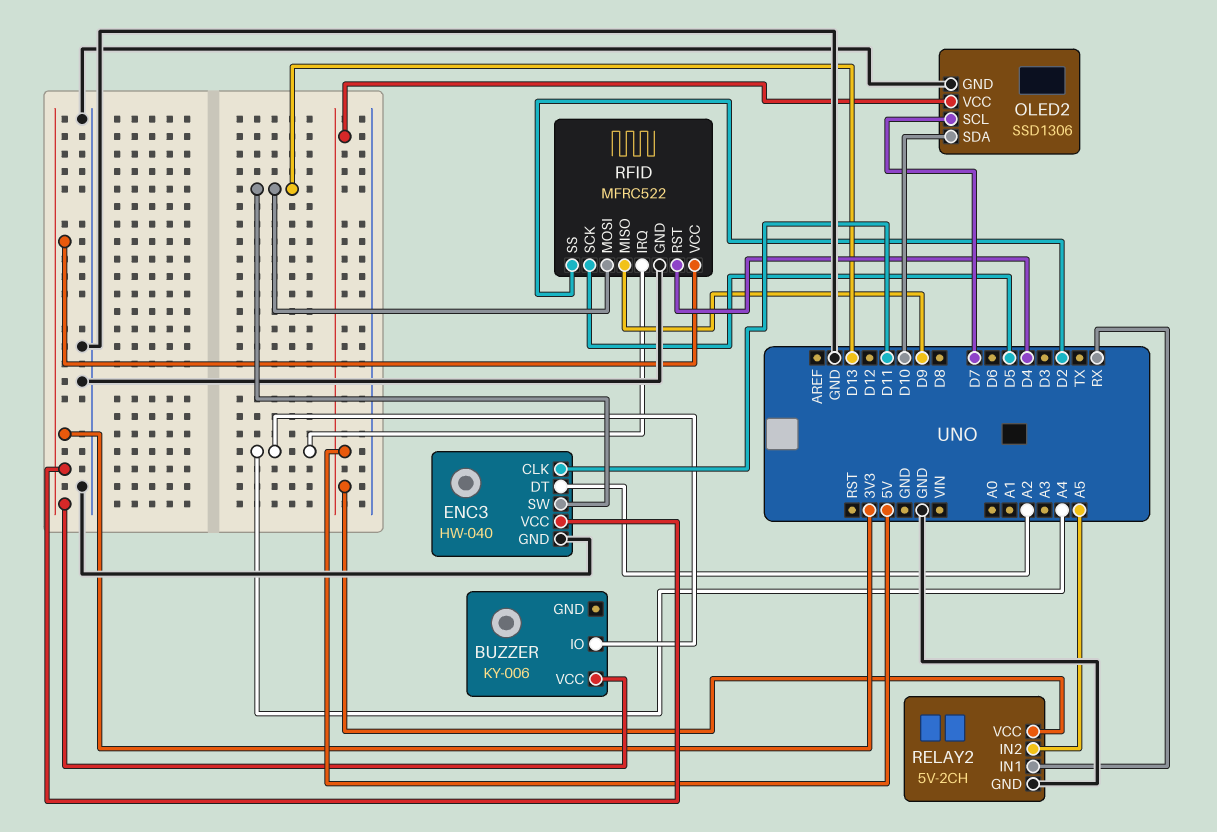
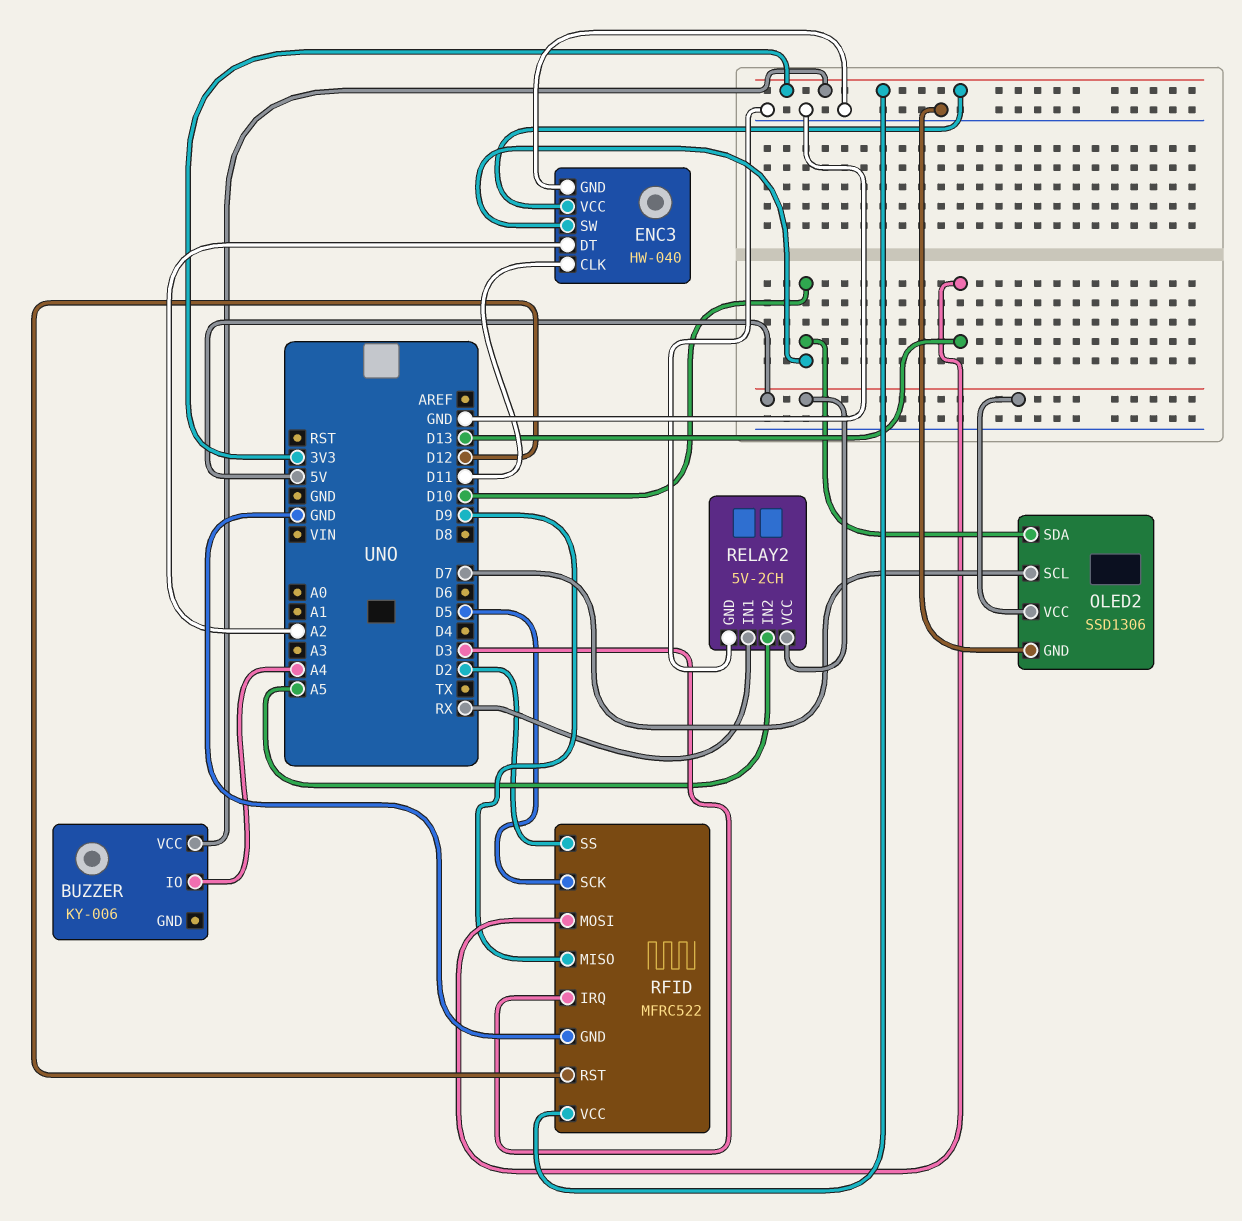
ENC3 pin SW: D13 -> D10
RFID pin IRQ: A4 -> D3
RFID pin RST: D4 -> D12

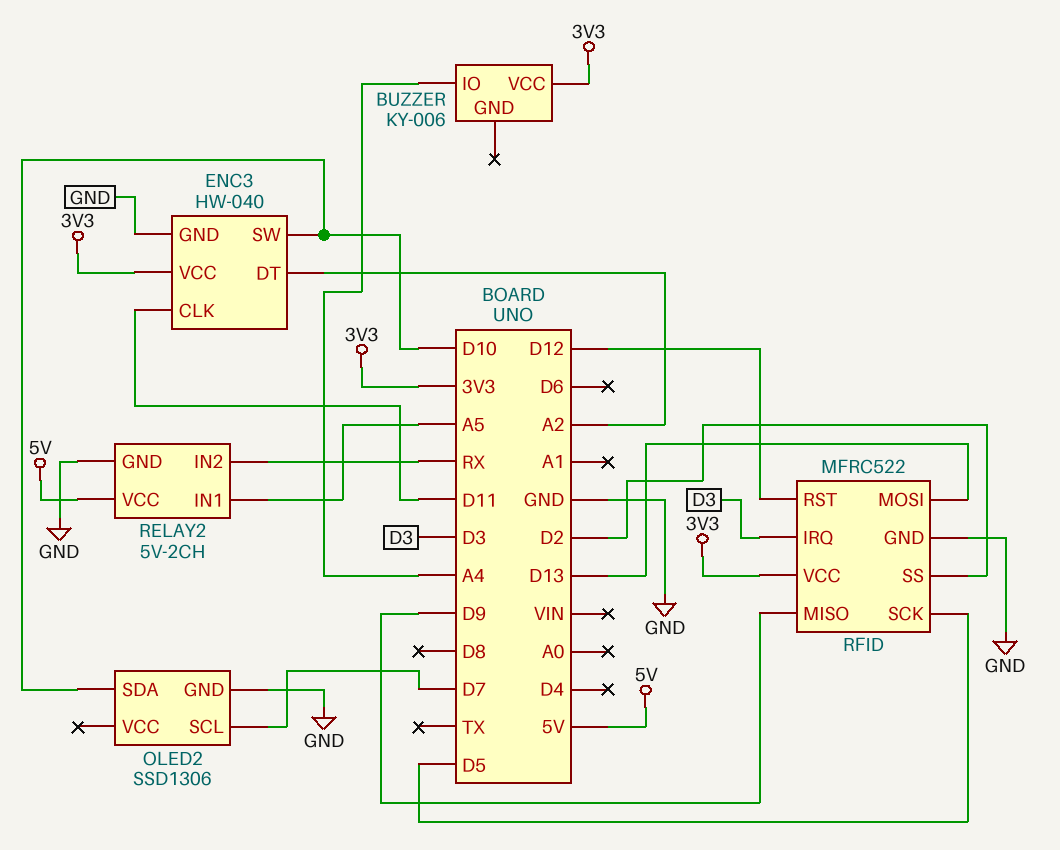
OLED2 pin VCC: 5V -> none
RELAY2 pin IN1: RX -> A5
RELAY2 pin IN2: A5 -> RX

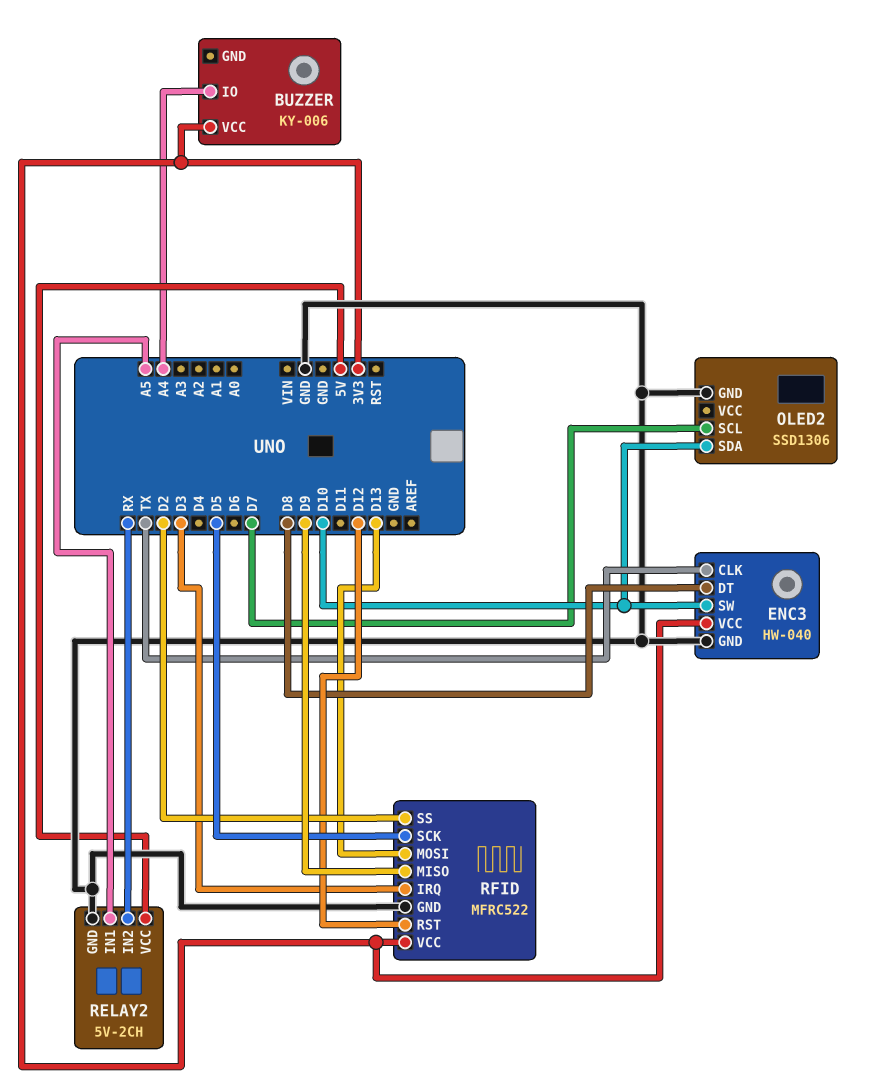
ENC3 pin CLK: D11 -> TX
ENC3 pin DT: A2 -> D8

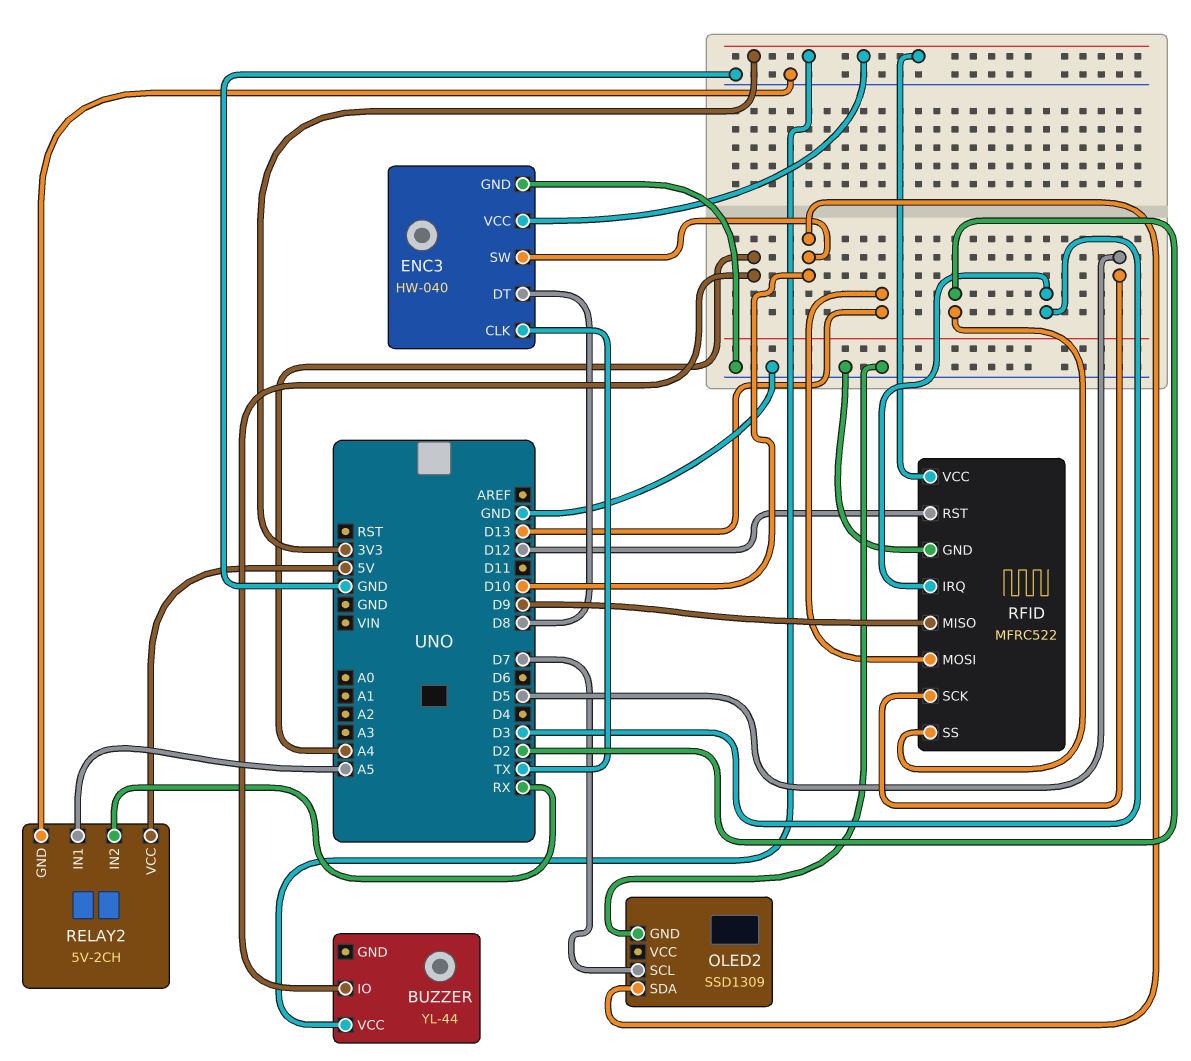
BUZZER: KY-006 -> YL-44
OLED2: SSD1306 -> SSD1309

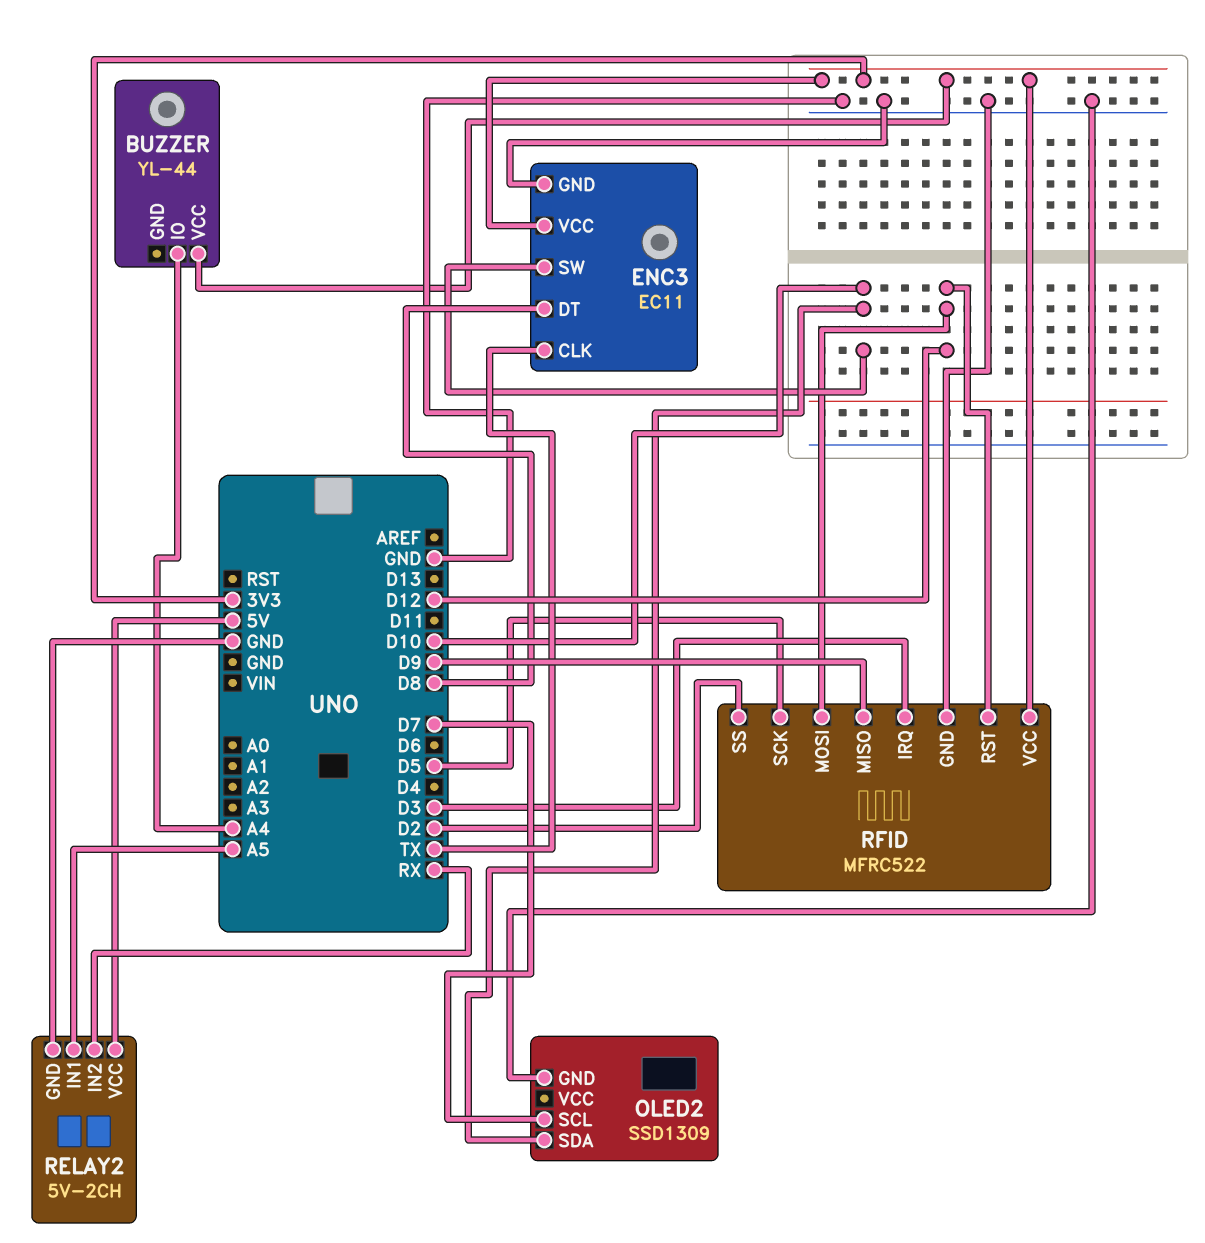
ENC3: HW-040 -> EC11
RFID pin MOSI: D13 -> D12

